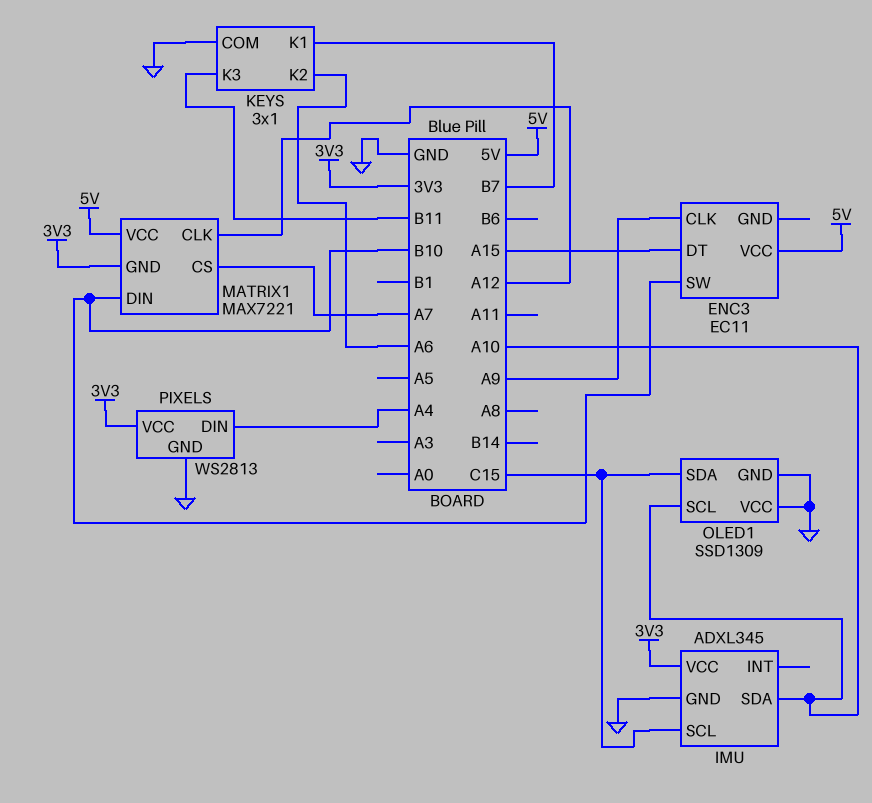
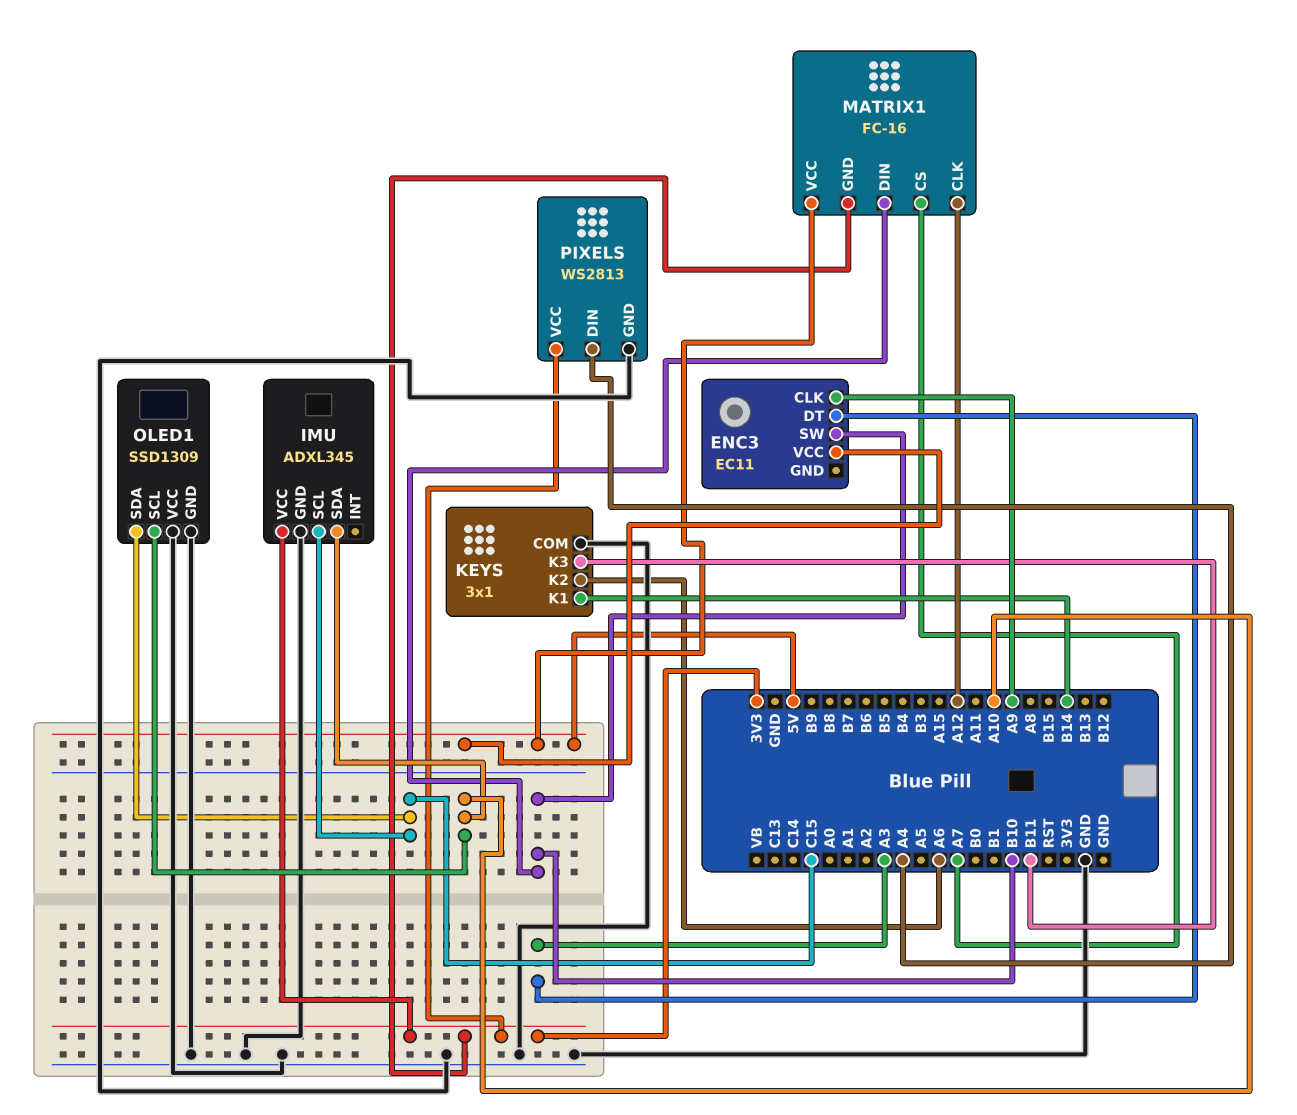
ENC3 pin DT: A15 -> A3
KEYS pin K1: B7 -> B14
MATRIX1: MAX7221 -> FC-16

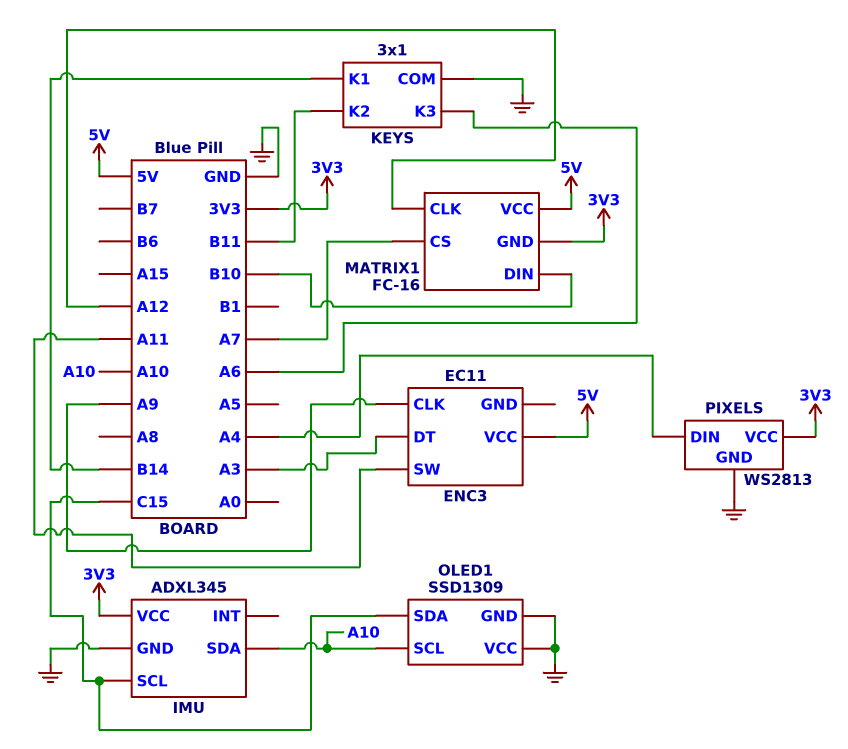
ENC3 pin SW: B10 -> A11
KEYS pin K2: A6 -> B11
KEYS pin K3: B11 -> A6

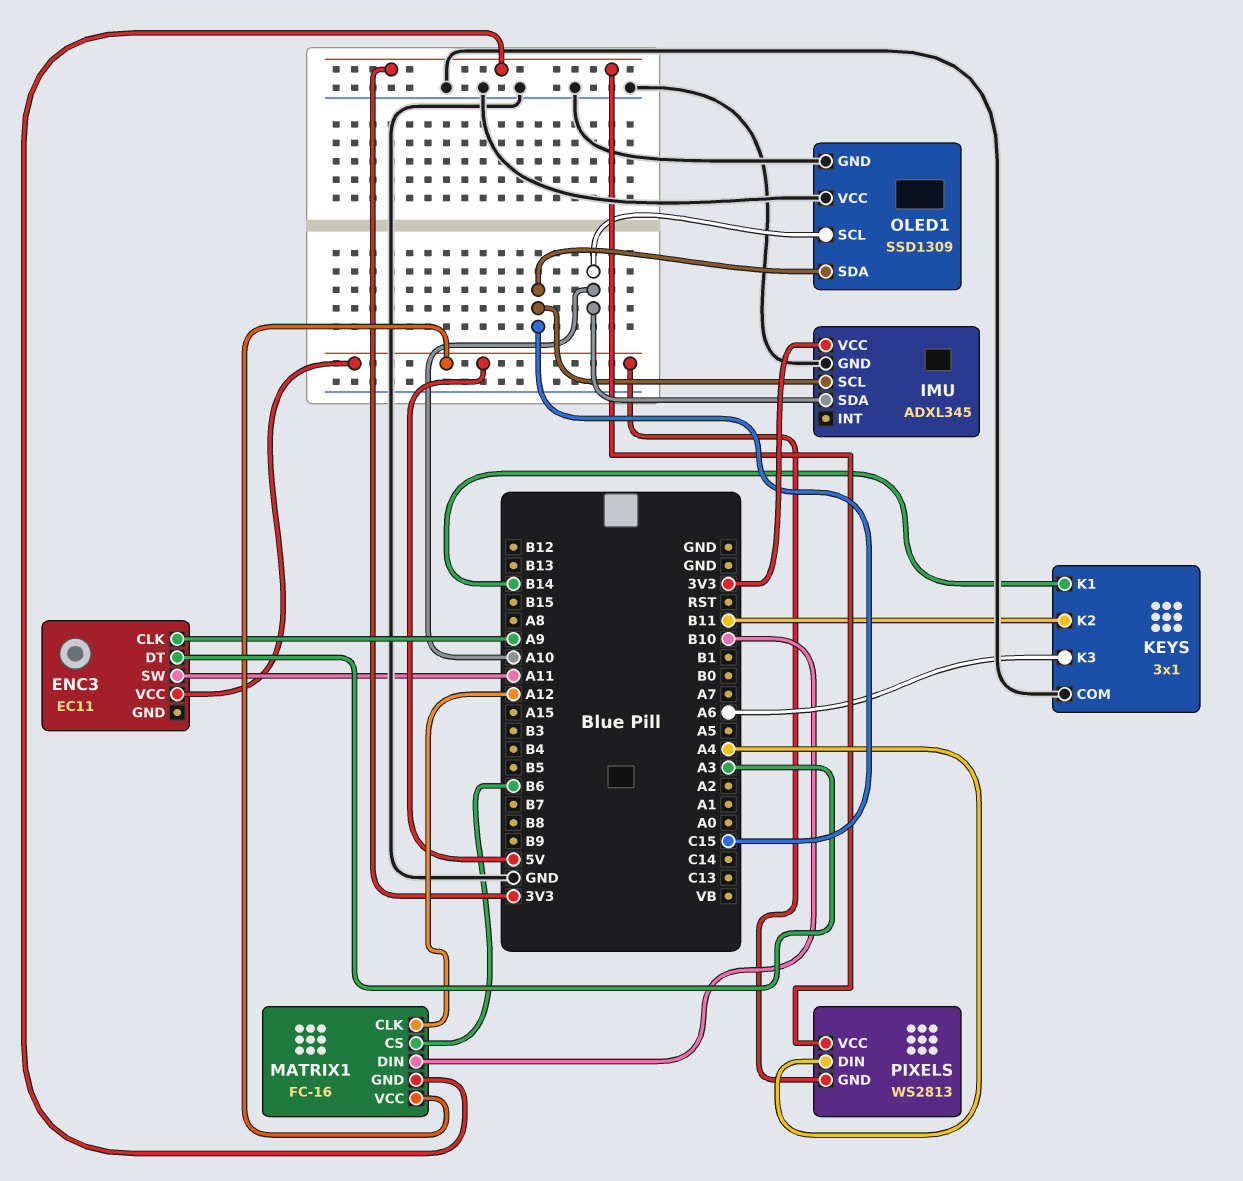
MATRIX1 pin CS: A7 -> B6
PIXELS pin GND: GND -> 5V

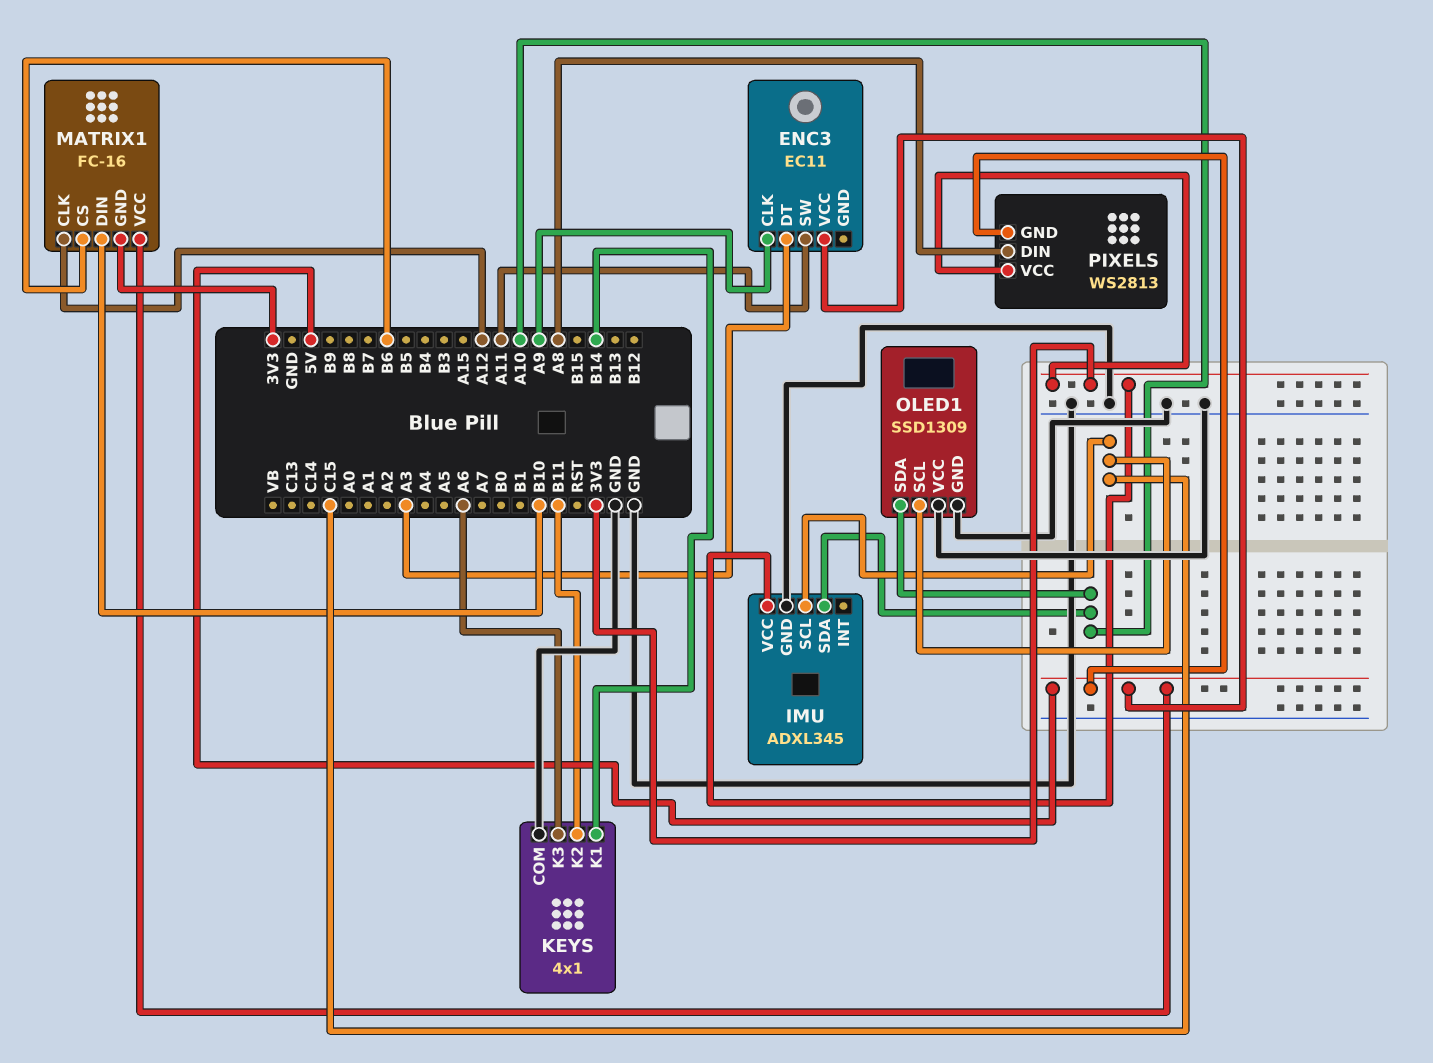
KEYS: 3x1 -> 4x1
OLED1 pin SCL: A10 -> C15
OLED1 pin SDA: C15 -> A10
PIXELS pin DIN: A4 -> A8

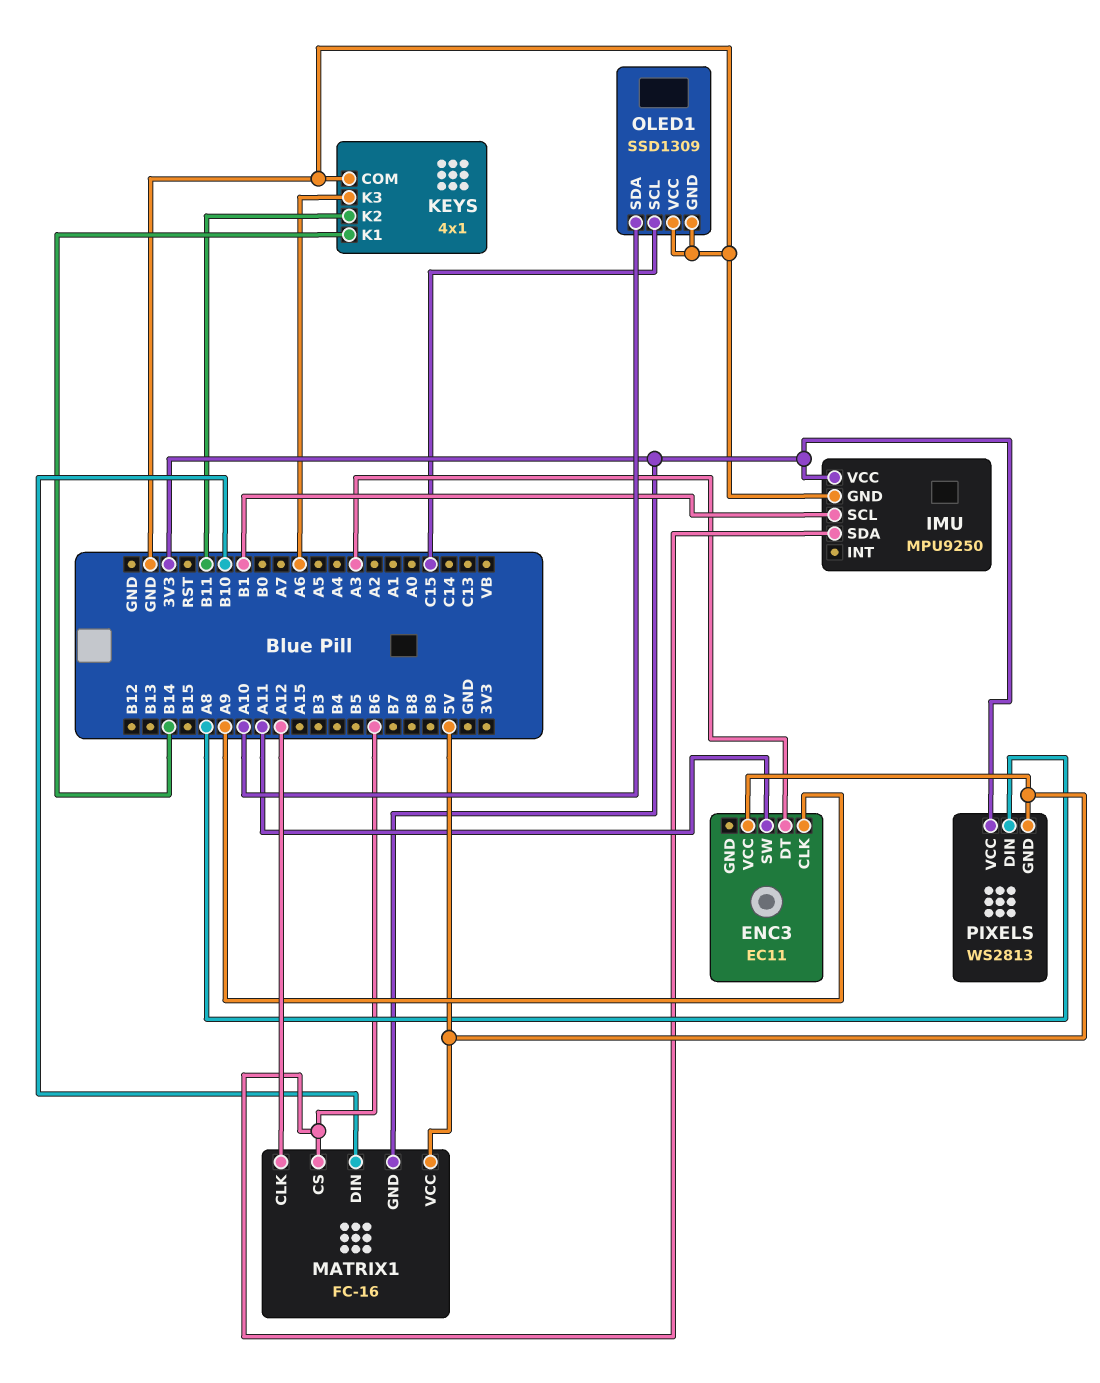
IMU: ADXL345 -> MPU9250
IMU pin SCL: C15 -> B1
IMU pin SDA: A10 -> B6

